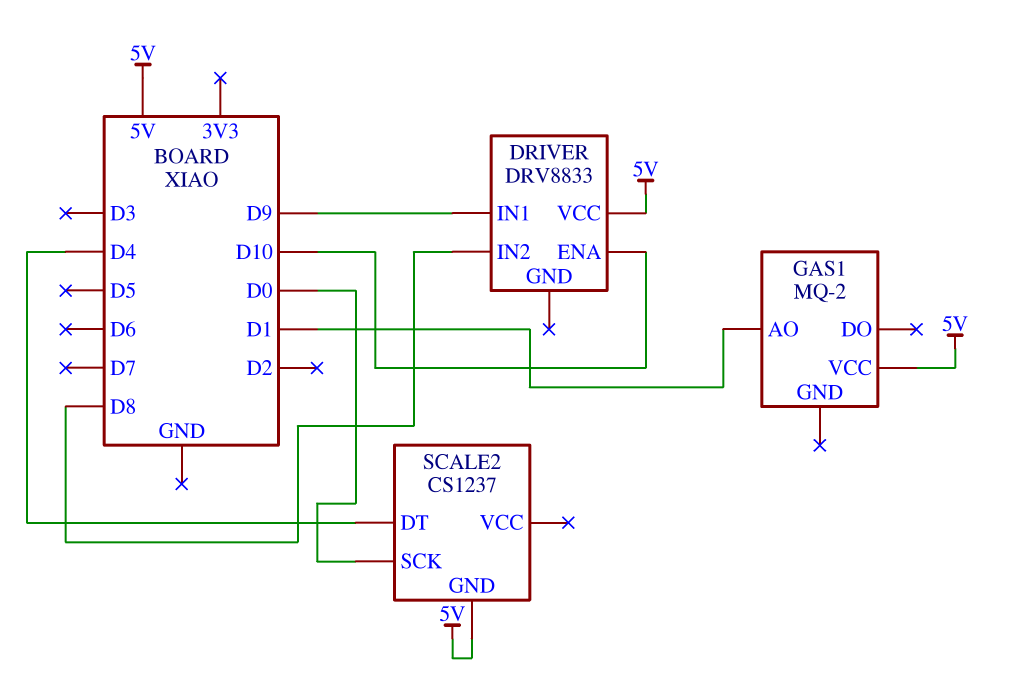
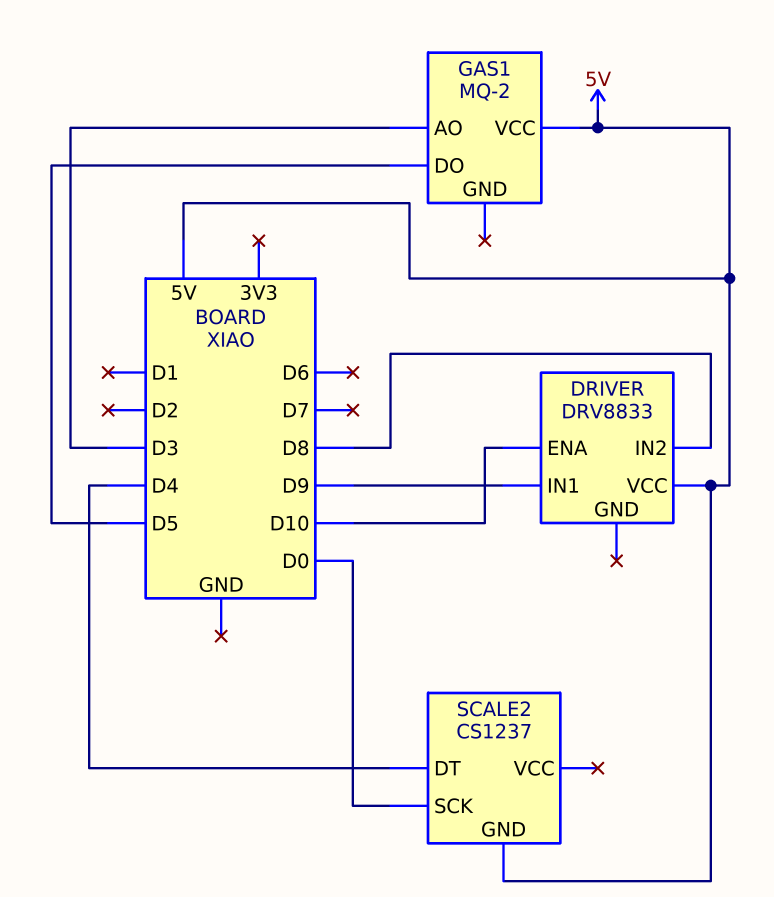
GAS1 pin AO: D1 -> D3
GAS1 pin DO: none -> D5

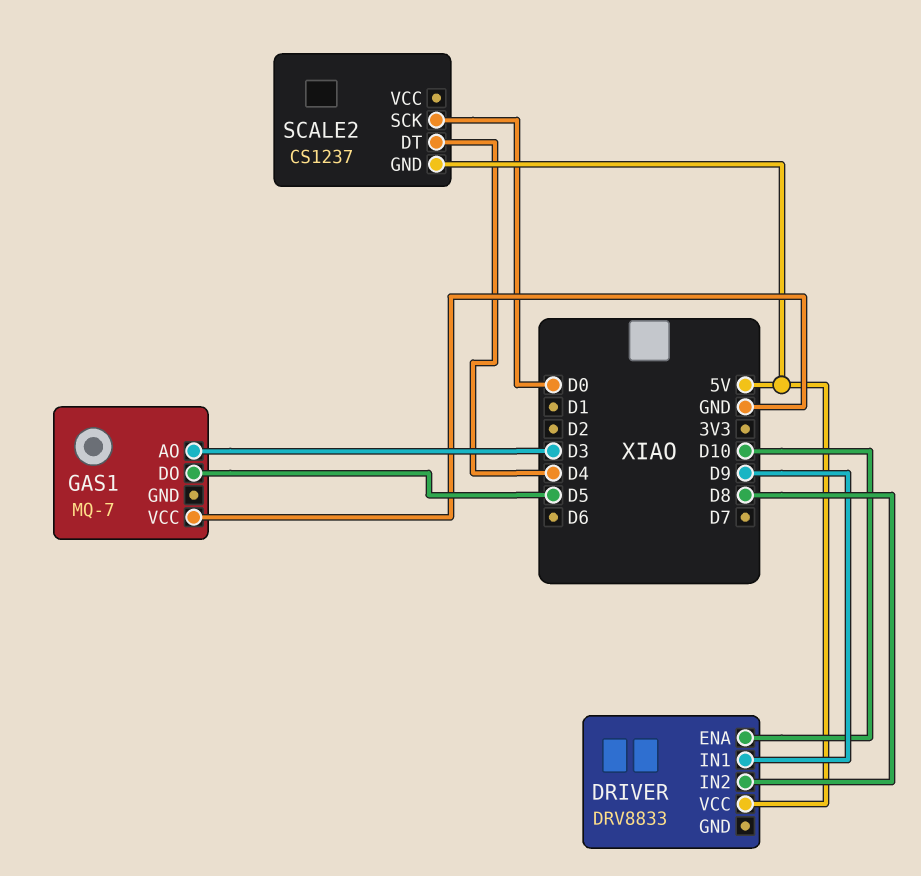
GAS1: MQ-2 -> MQ-7
GAS1 pin VCC: 5V -> GND

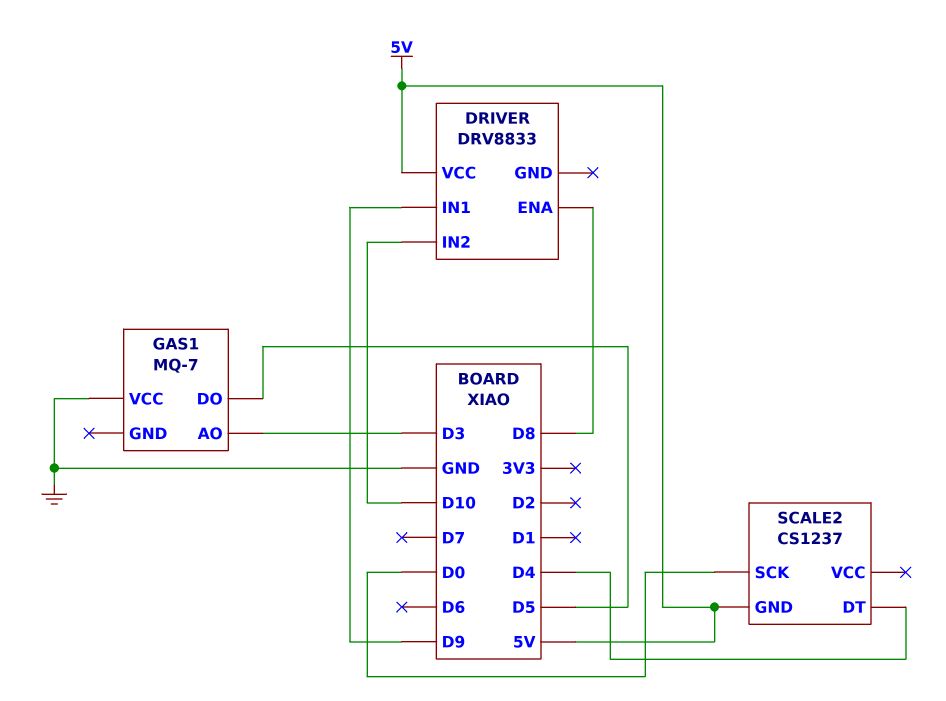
DRIVER pin ENA: D10 -> D8
DRIVER pin IN2: D8 -> D10

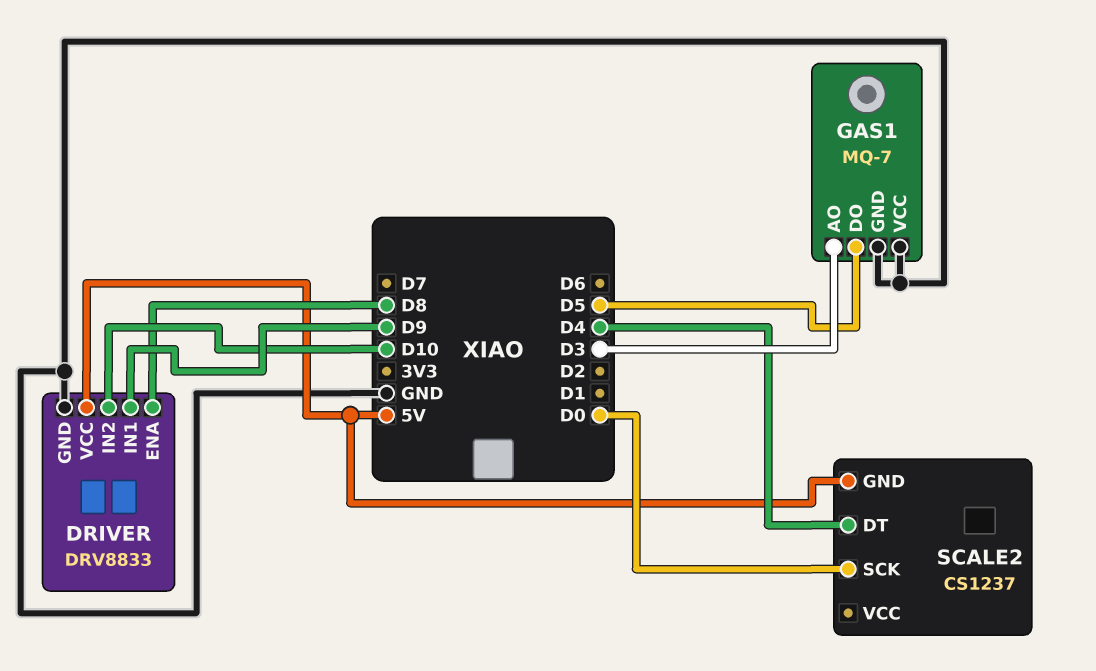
DRIVER pin GND: none -> GND
GAS1 pin GND: none -> GND

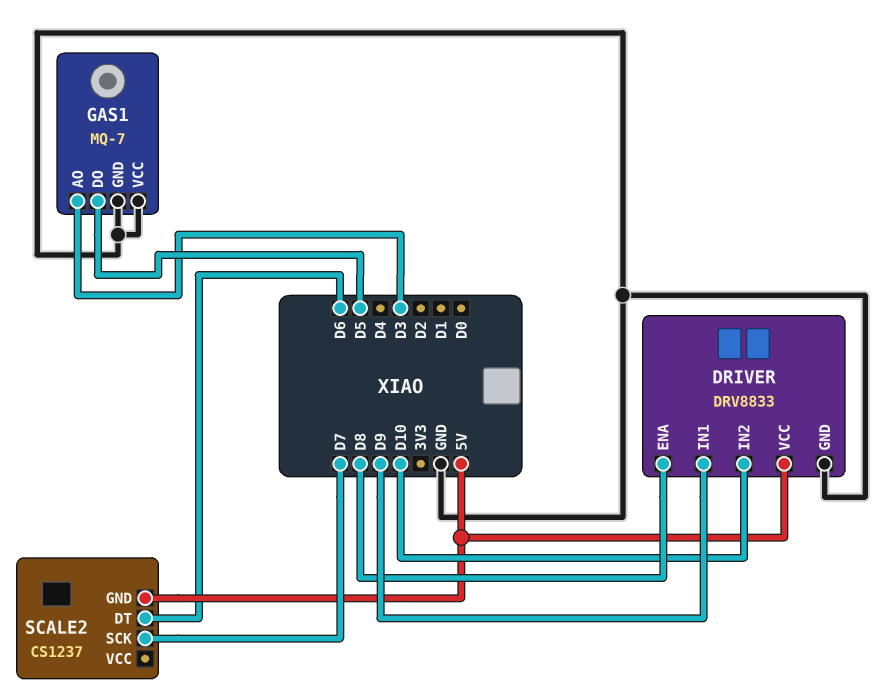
SCALE2 pin DT: D4 -> D6
SCALE2 pin SCK: D0 -> D7

